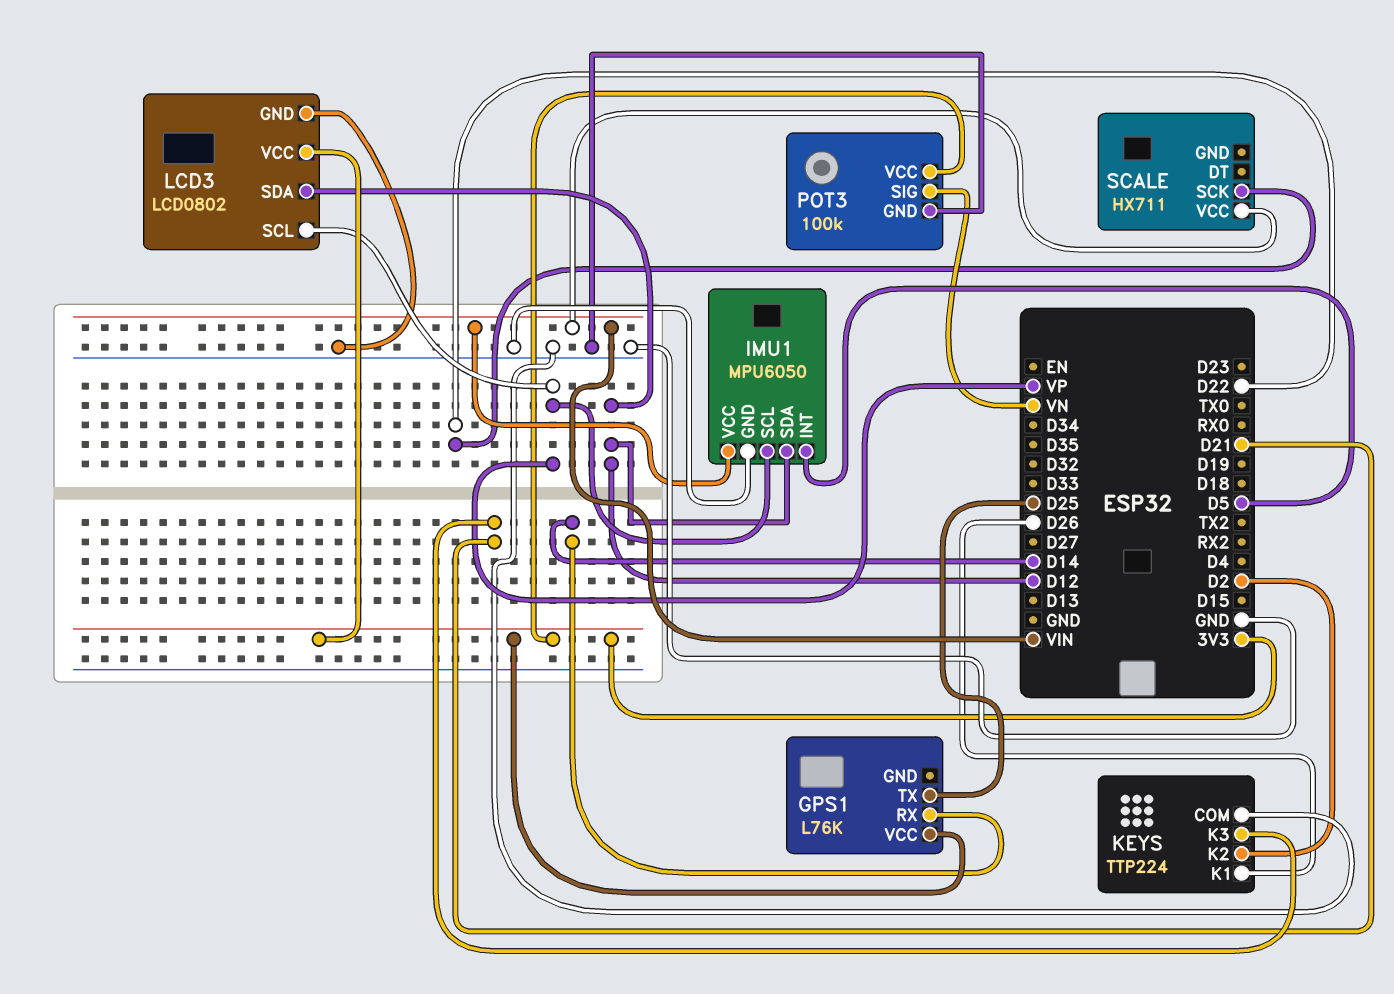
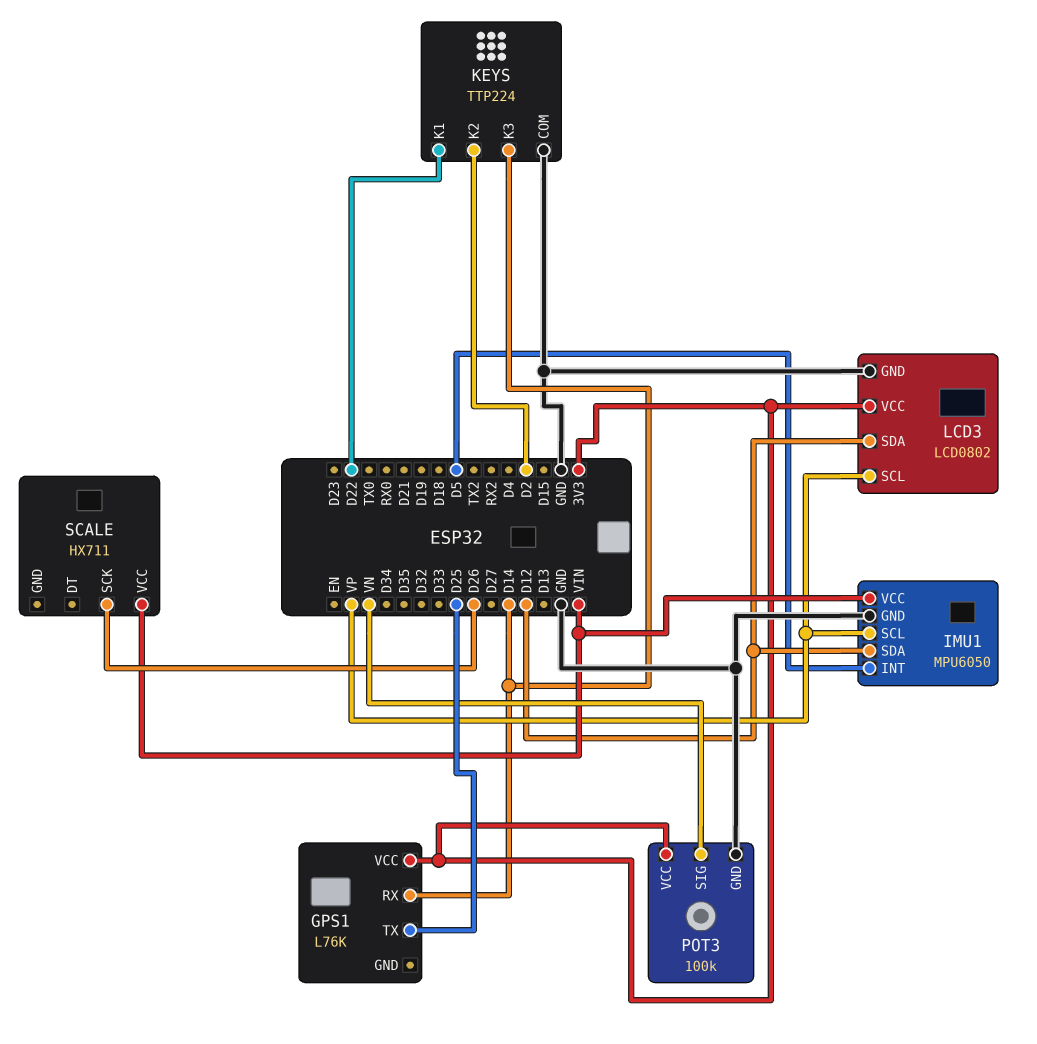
KEYS pin K1: D26 -> D22
KEYS pin K3: D21 -> D14
SCALE pin SCK: D22 -> D26

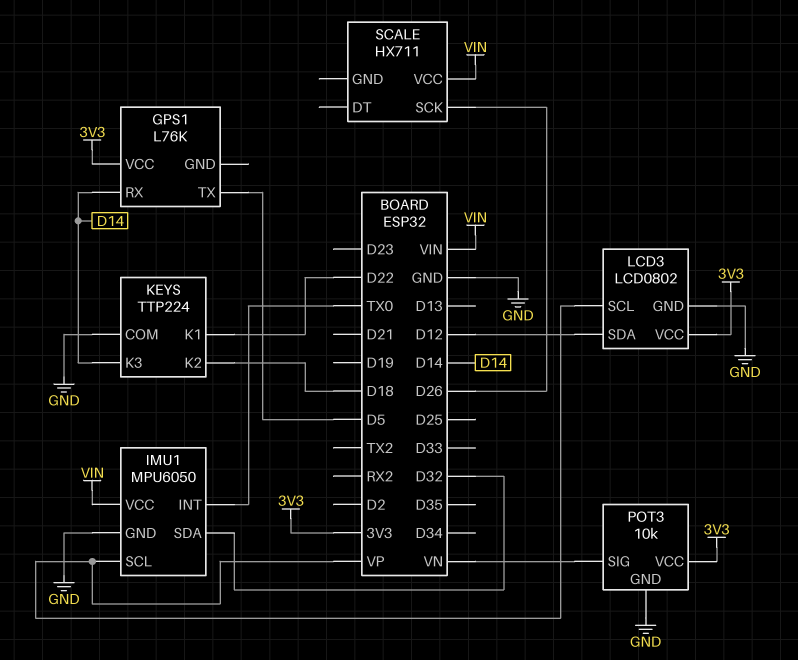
GPS1 pin TX: D25 -> D5
IMU1 pin INT: D5 -> TX0
IMU1 pin SDA: D12 -> D32
KEYS pin K2: D2 -> D18
POT3: 100k -> 10k

